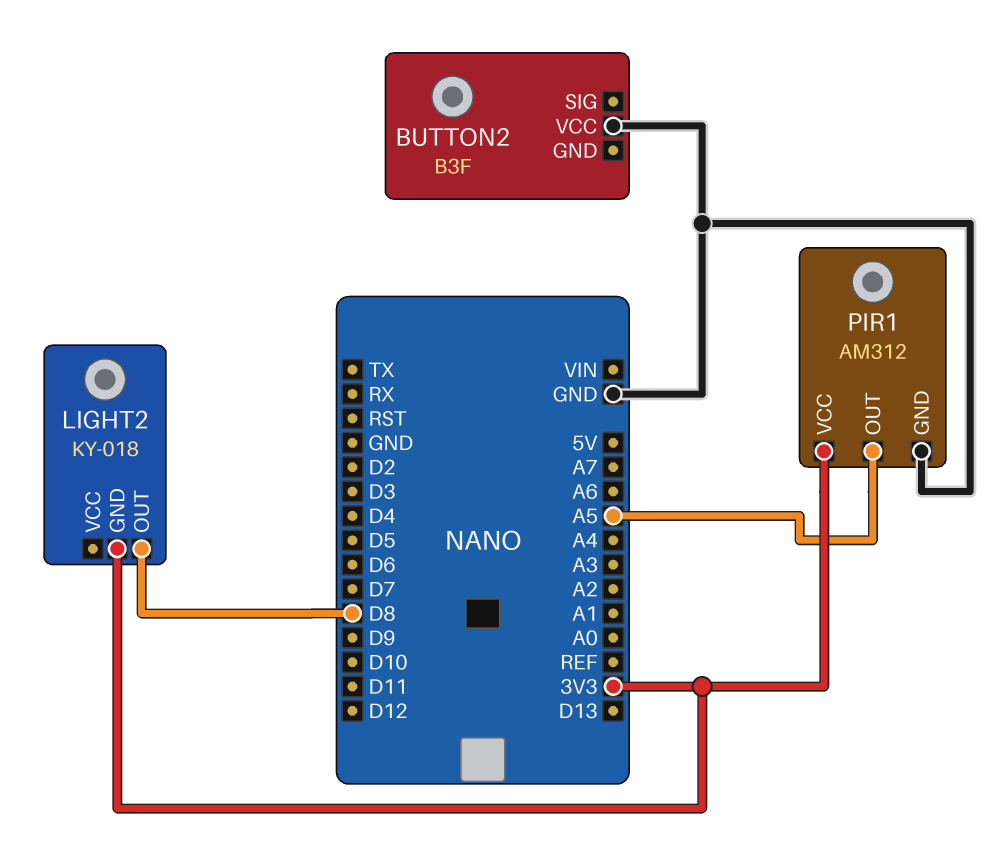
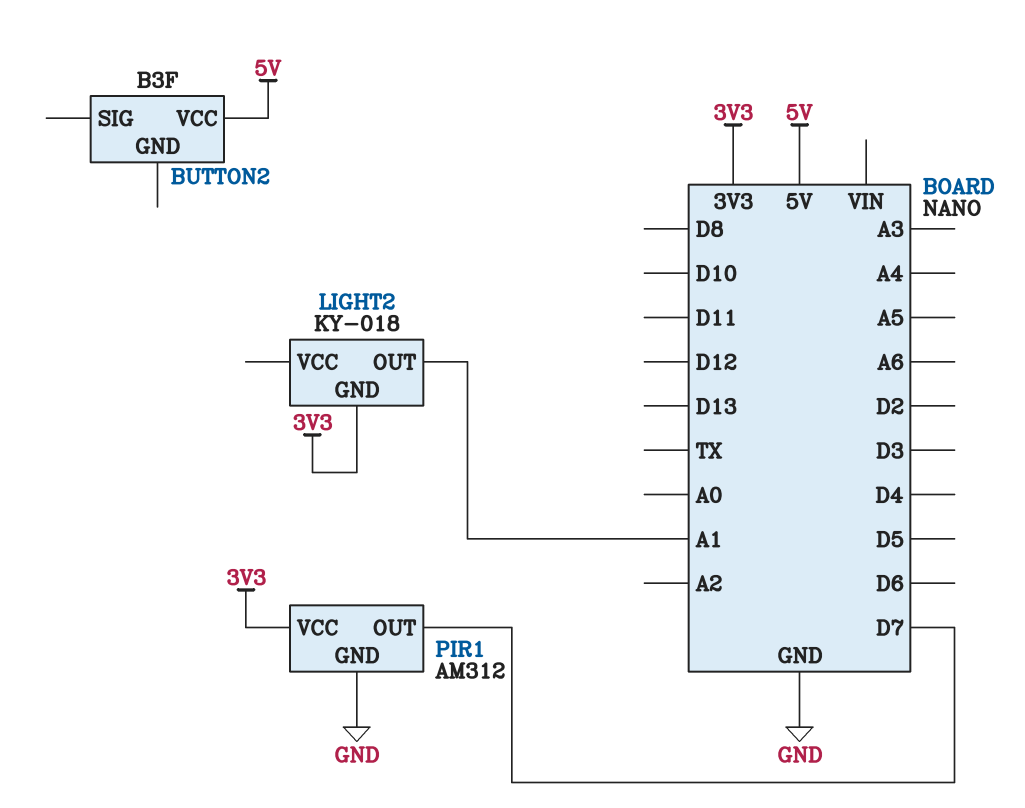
BUTTON2 pin VCC: GND -> 5V
LIGHT2 pin OUT: D8 -> A1
PIR1 pin OUT: A5 -> D7

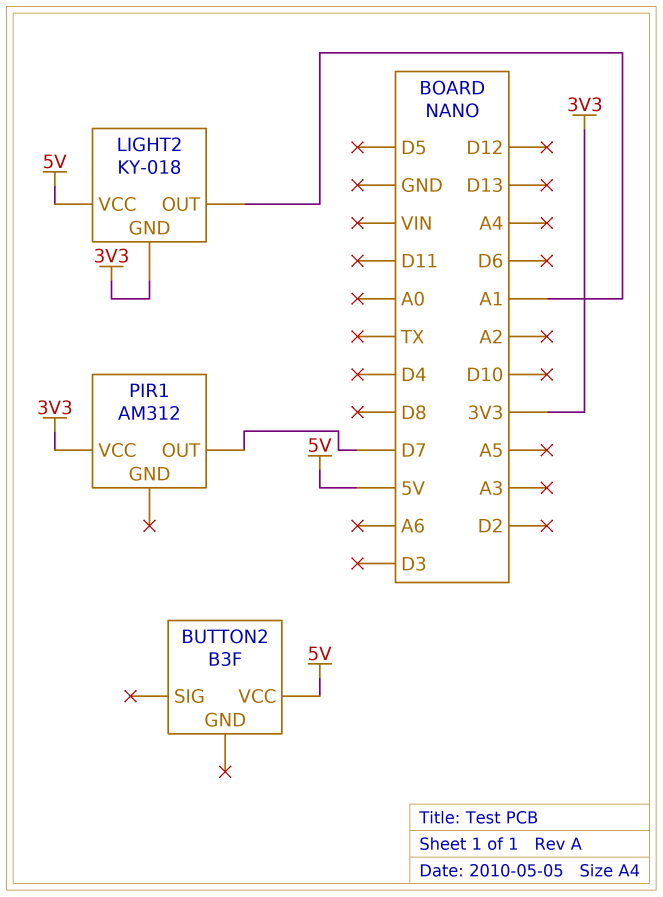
LIGHT2 pin VCC: none -> 5V
PIR1 pin GND: GND -> none

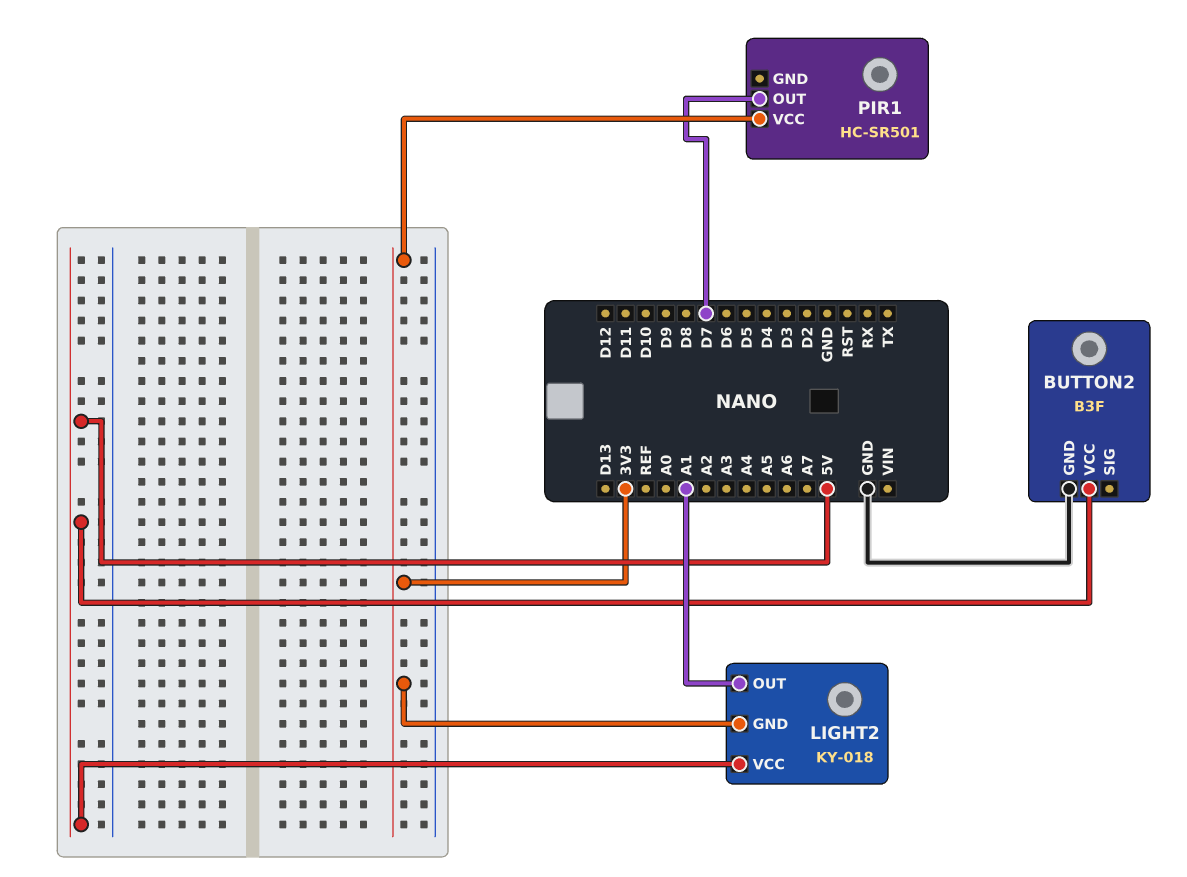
BUTTON2 pin GND: none -> GND
PIR1: AM312 -> HC-SR501

